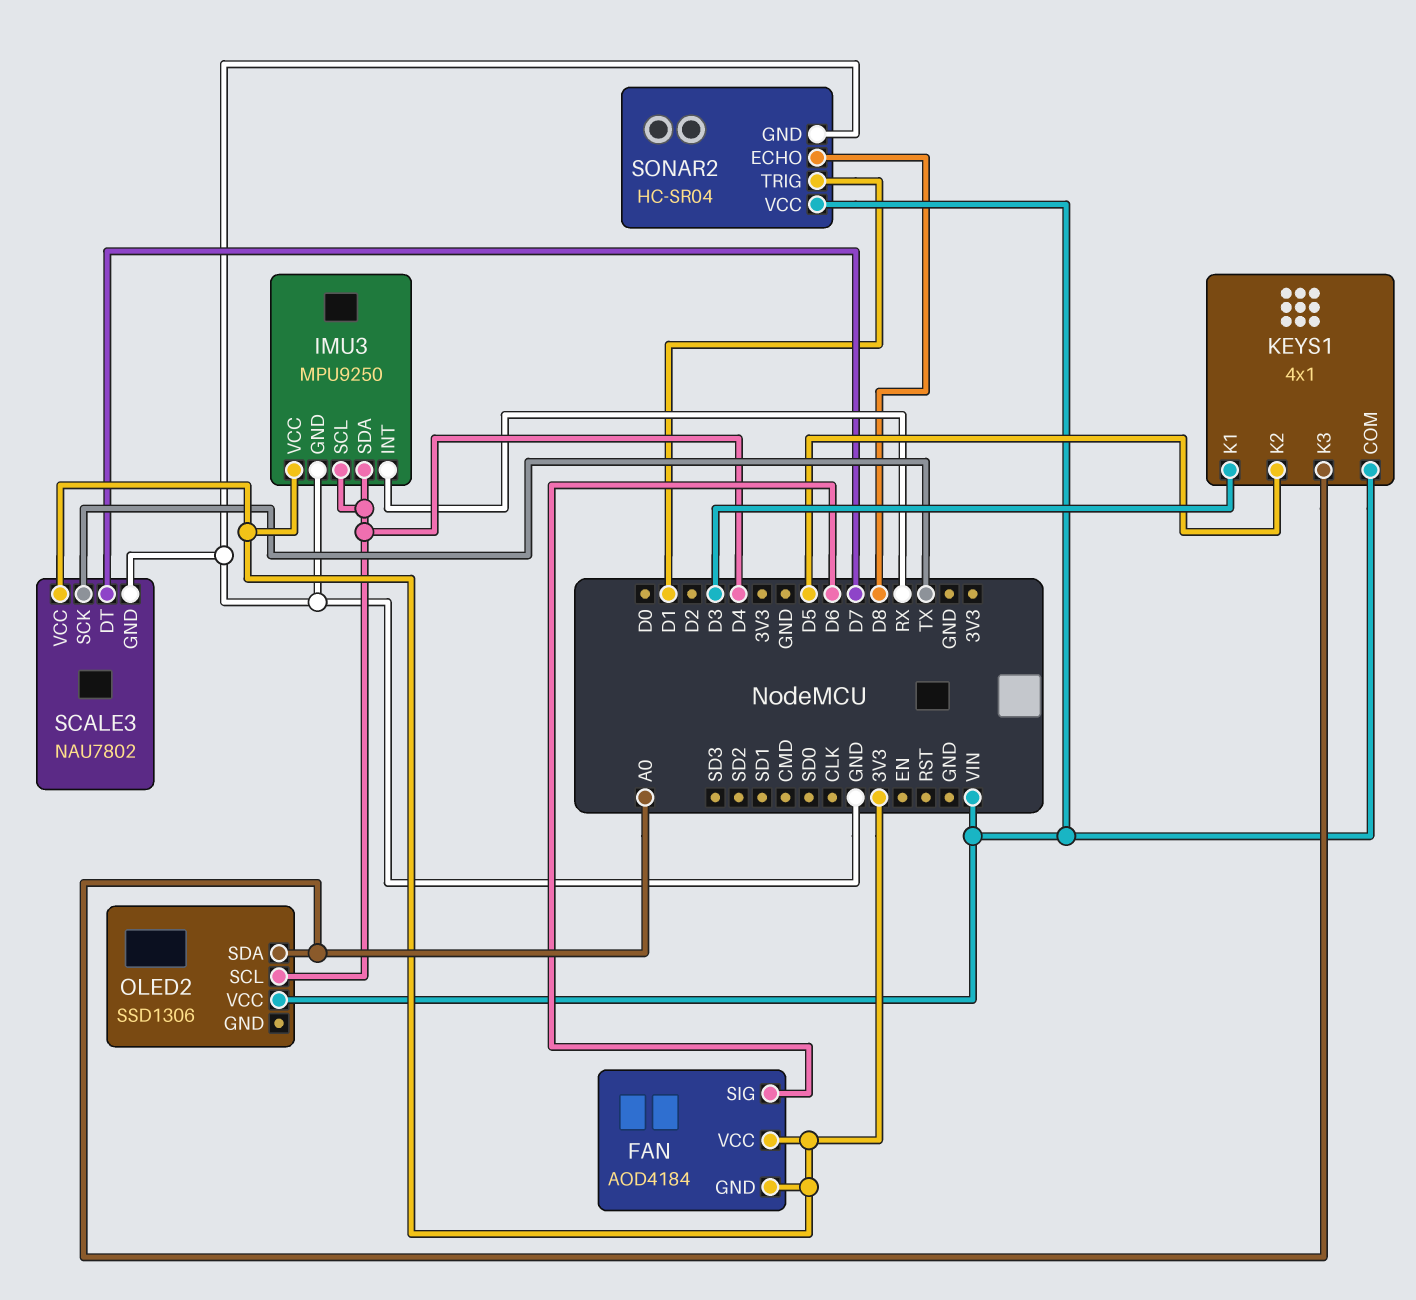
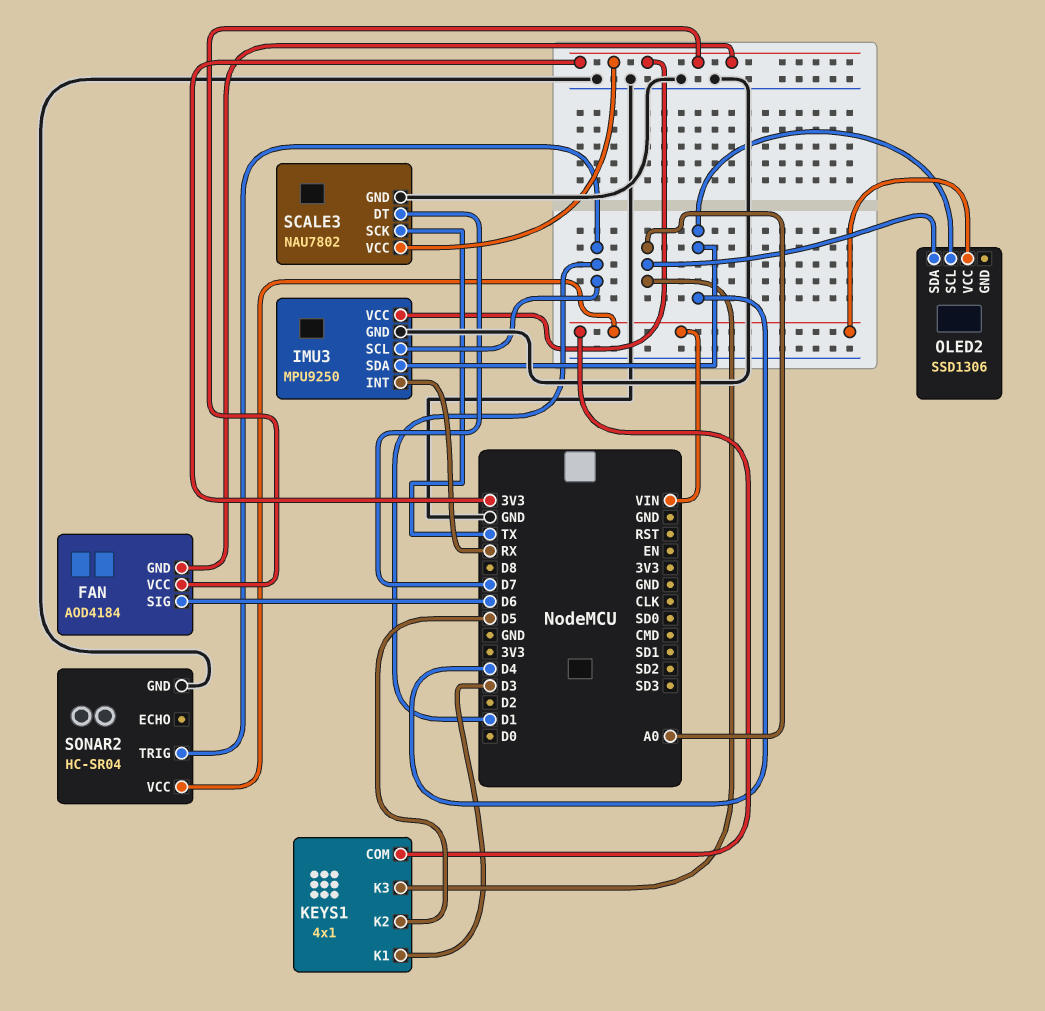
IMU3 pin SCL: D4 -> D1
SONAR2 pin ECHO: D8 -> none

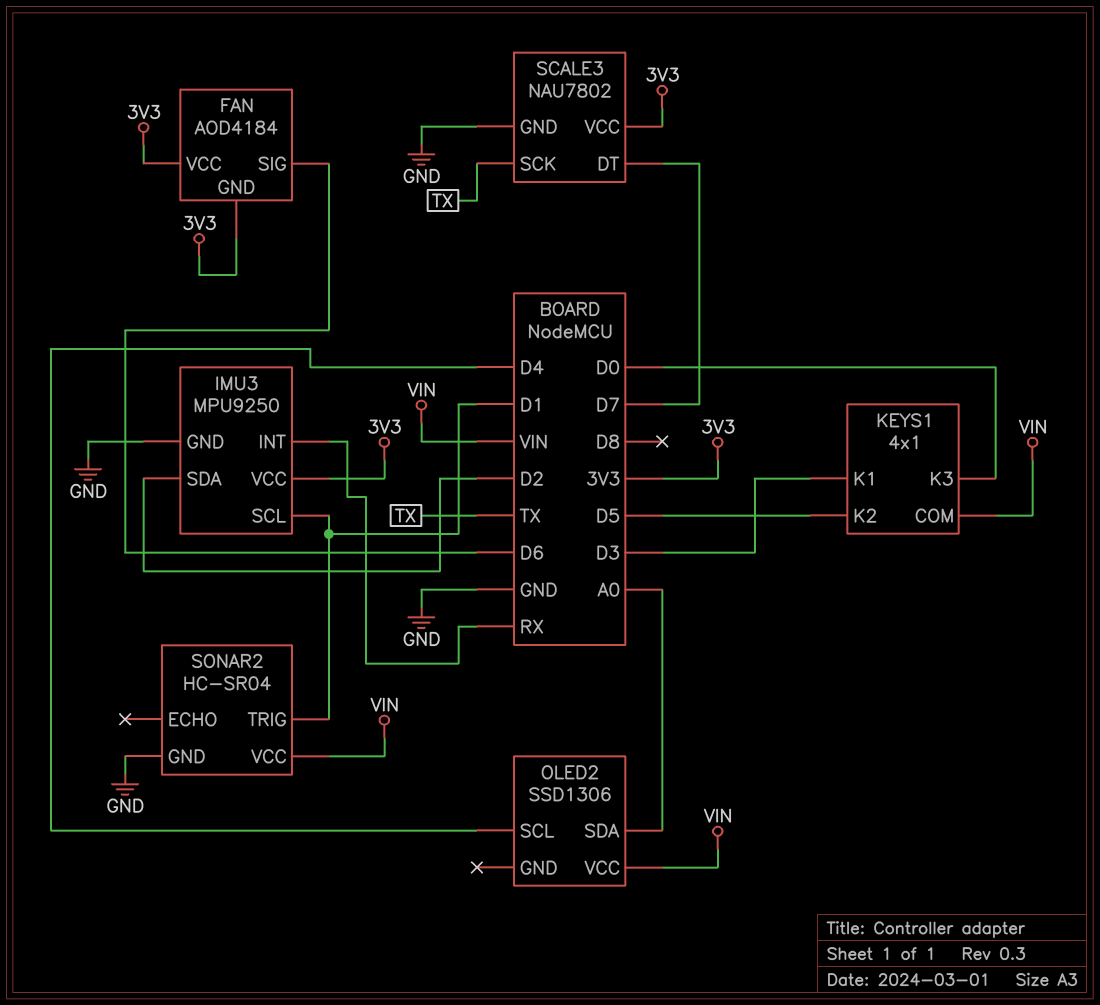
IMU3 pin SDA: D4 -> D2
KEYS1 pin K3: A0 -> D0

